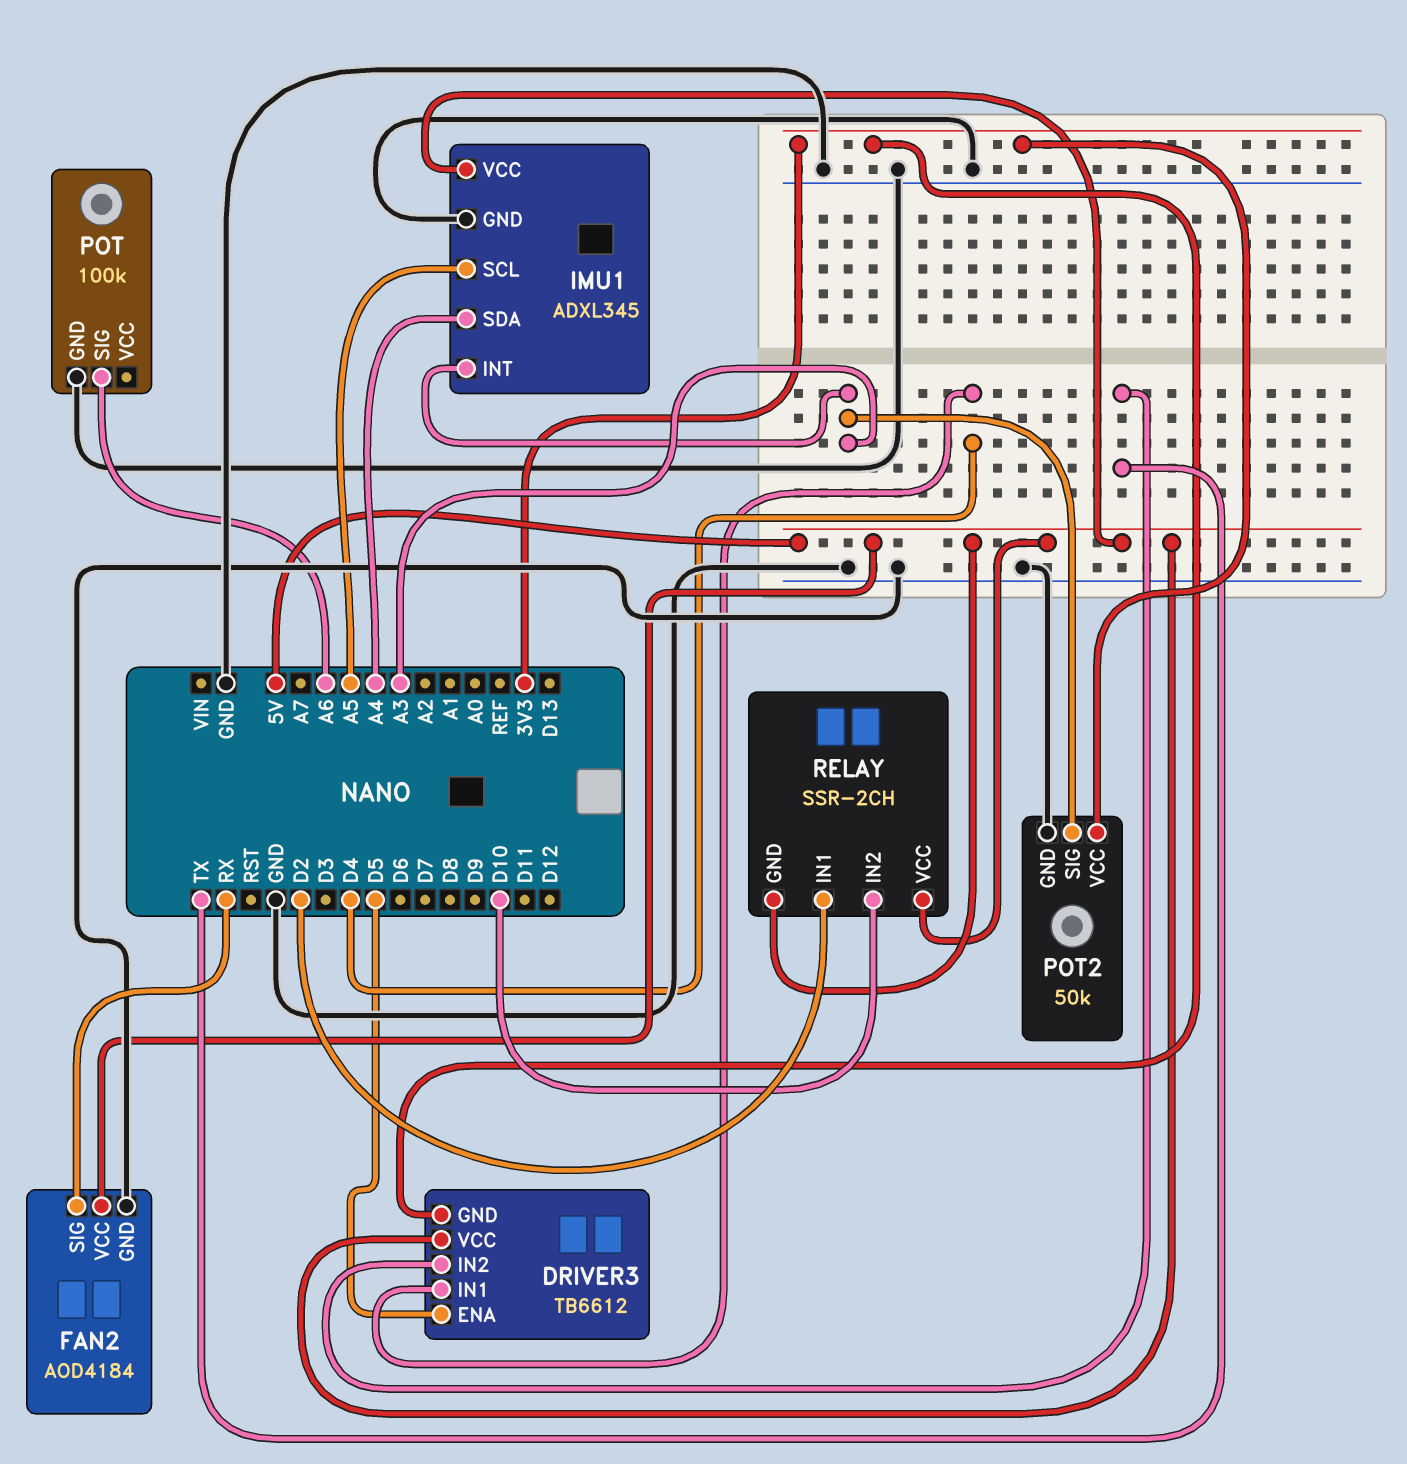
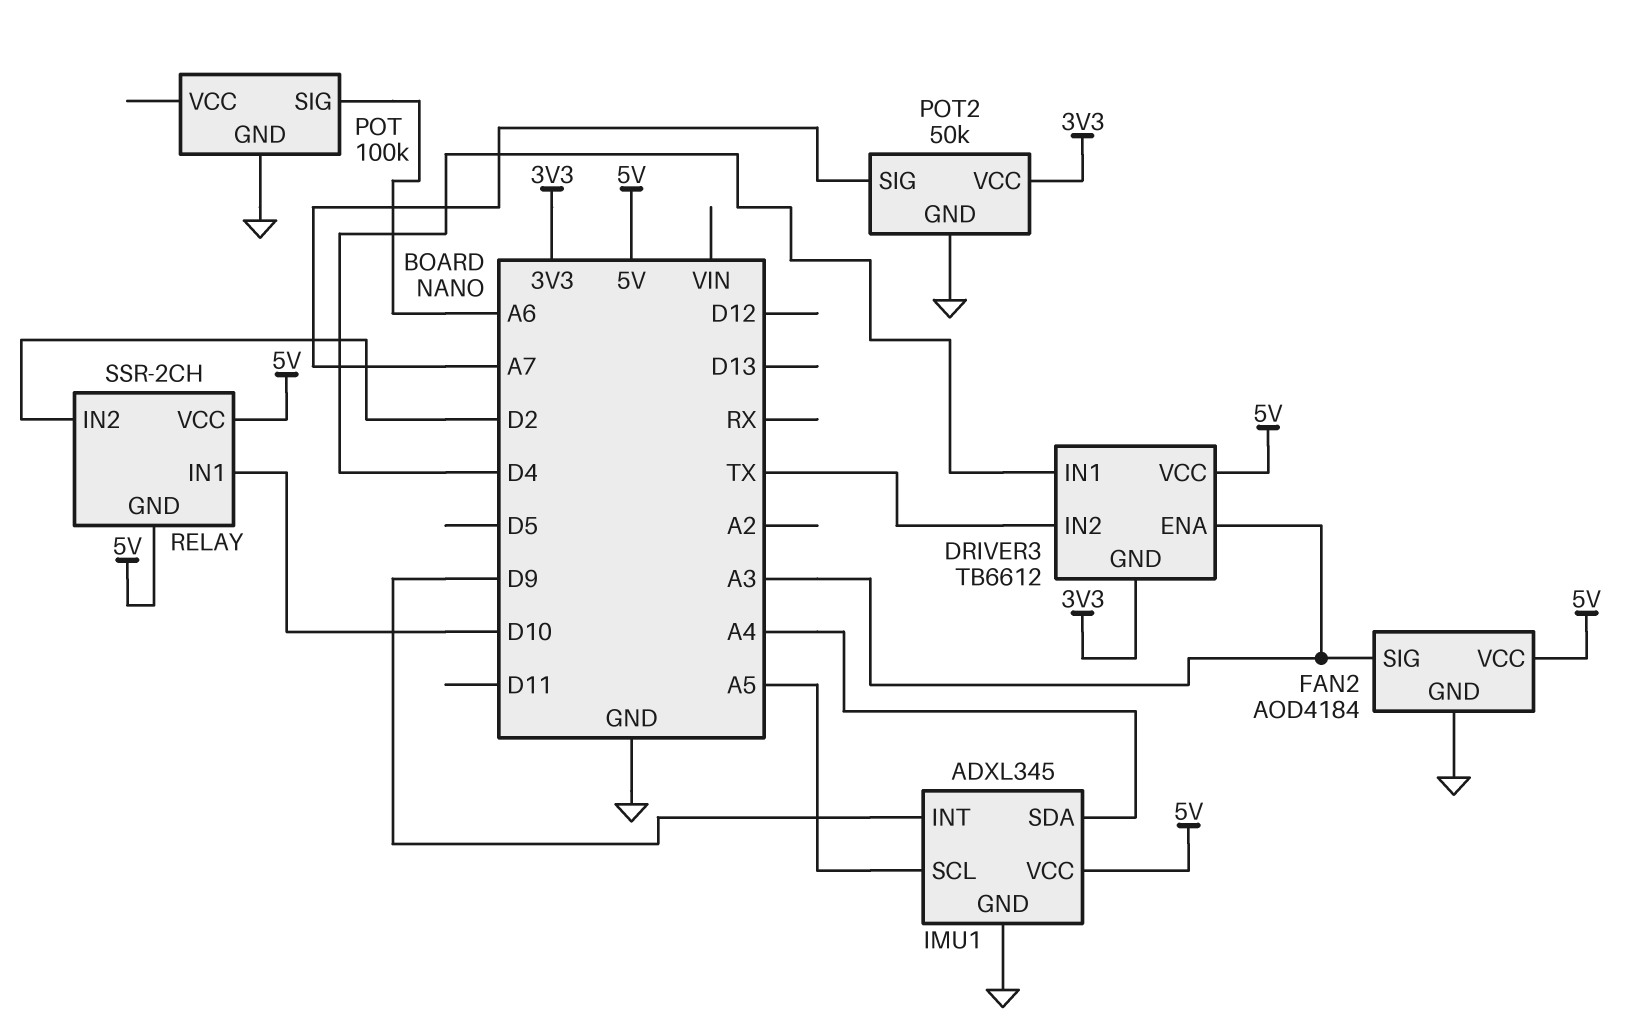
DRIVER3 pin ENA: D5 -> A3
FAN2 pin SIG: RX -> A3
IMU1 pin INT: A3 -> D9
POT2 pin SIG: A3 -> A7
RELAY pin IN1: D2 -> D10
RELAY pin IN2: D10 -> D2

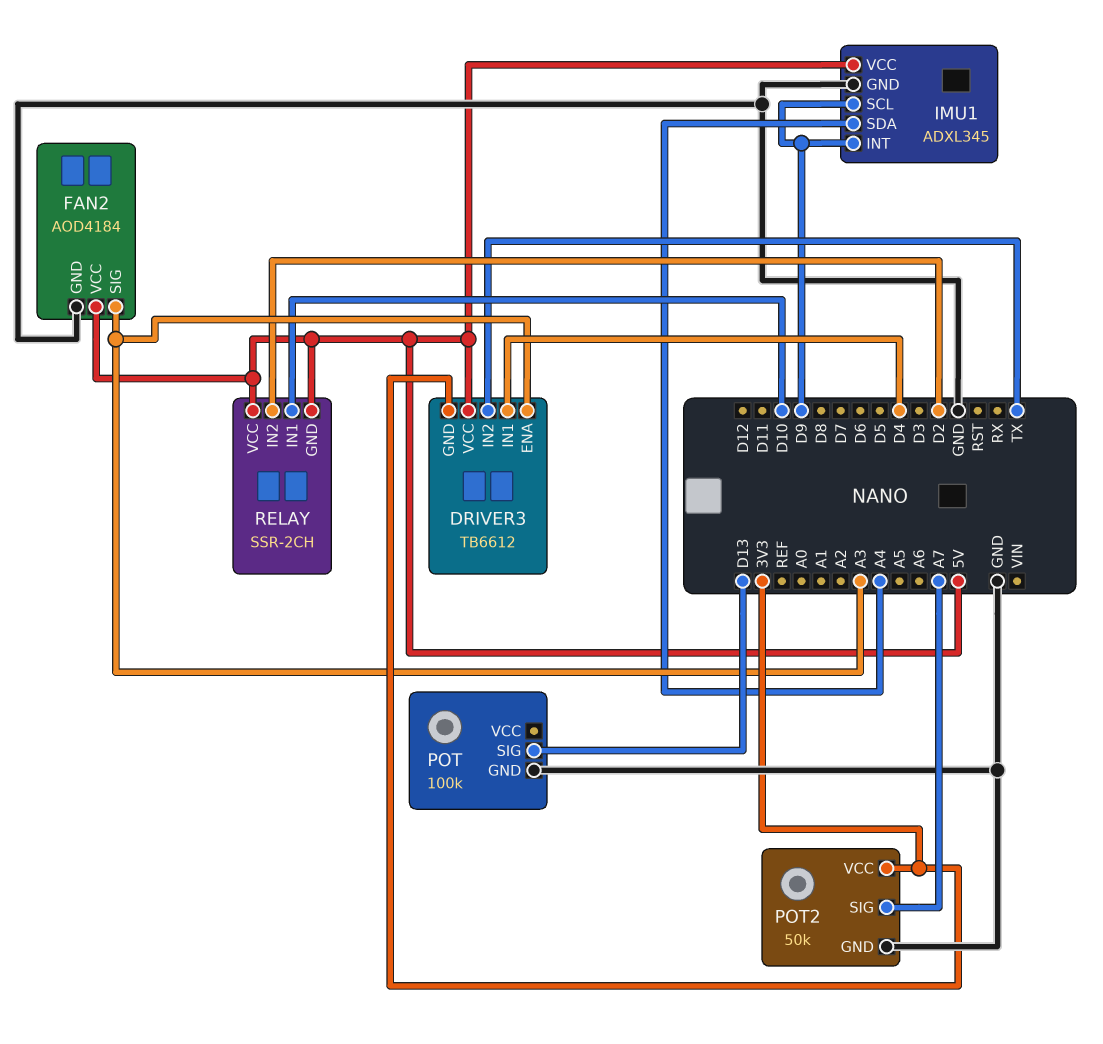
IMU1 pin SCL: A5 -> D9
POT pin SIG: A6 -> D13

